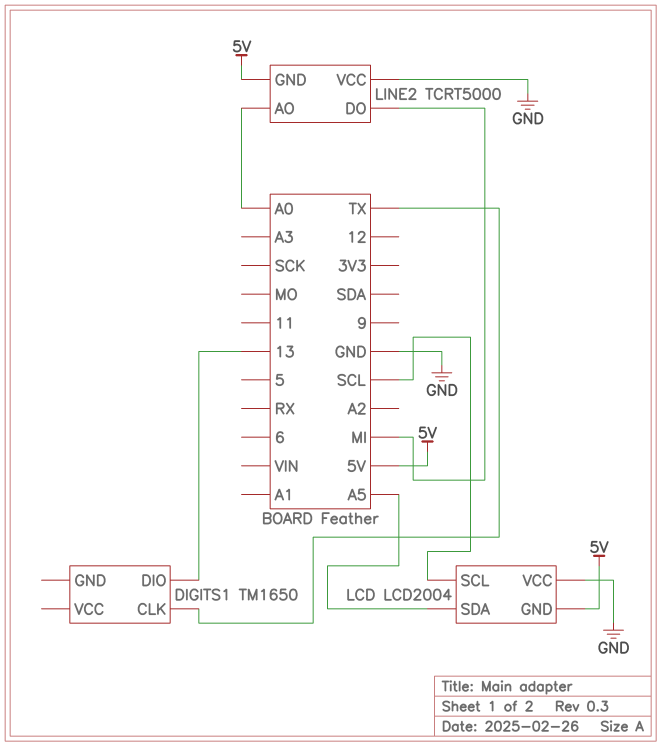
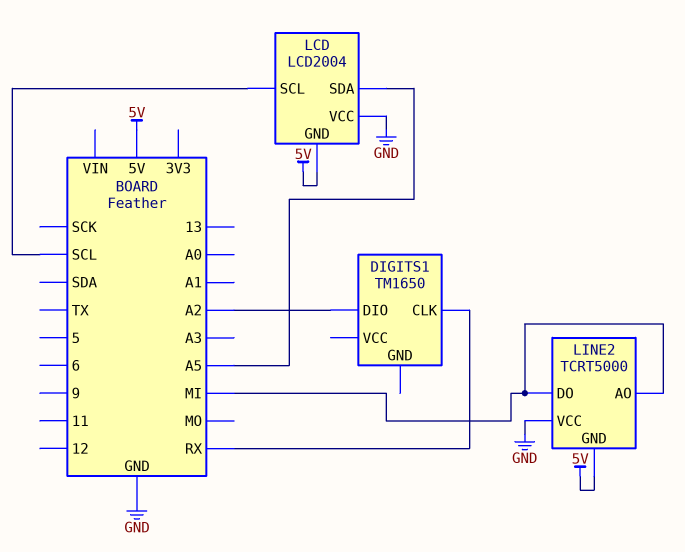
DIGITS1 pin CLK: TX -> RX
DIGITS1 pin DIO: 13 -> A2
LINE2 pin AO: A0 -> MI

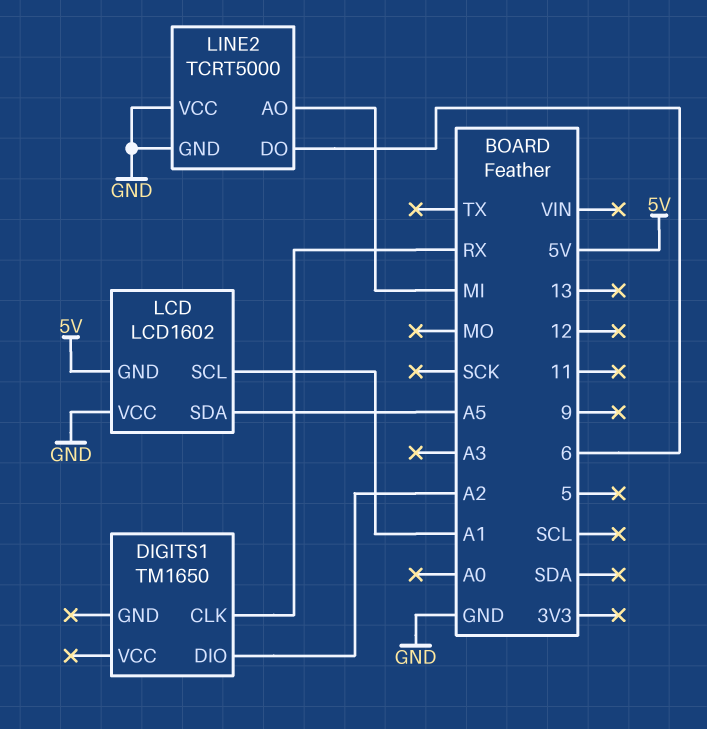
LCD: LCD2004 -> LCD1602
LCD pin SCL: SCL -> A1
LINE2 pin DO: MI -> 6
LINE2 pin GND: 5V -> GND

